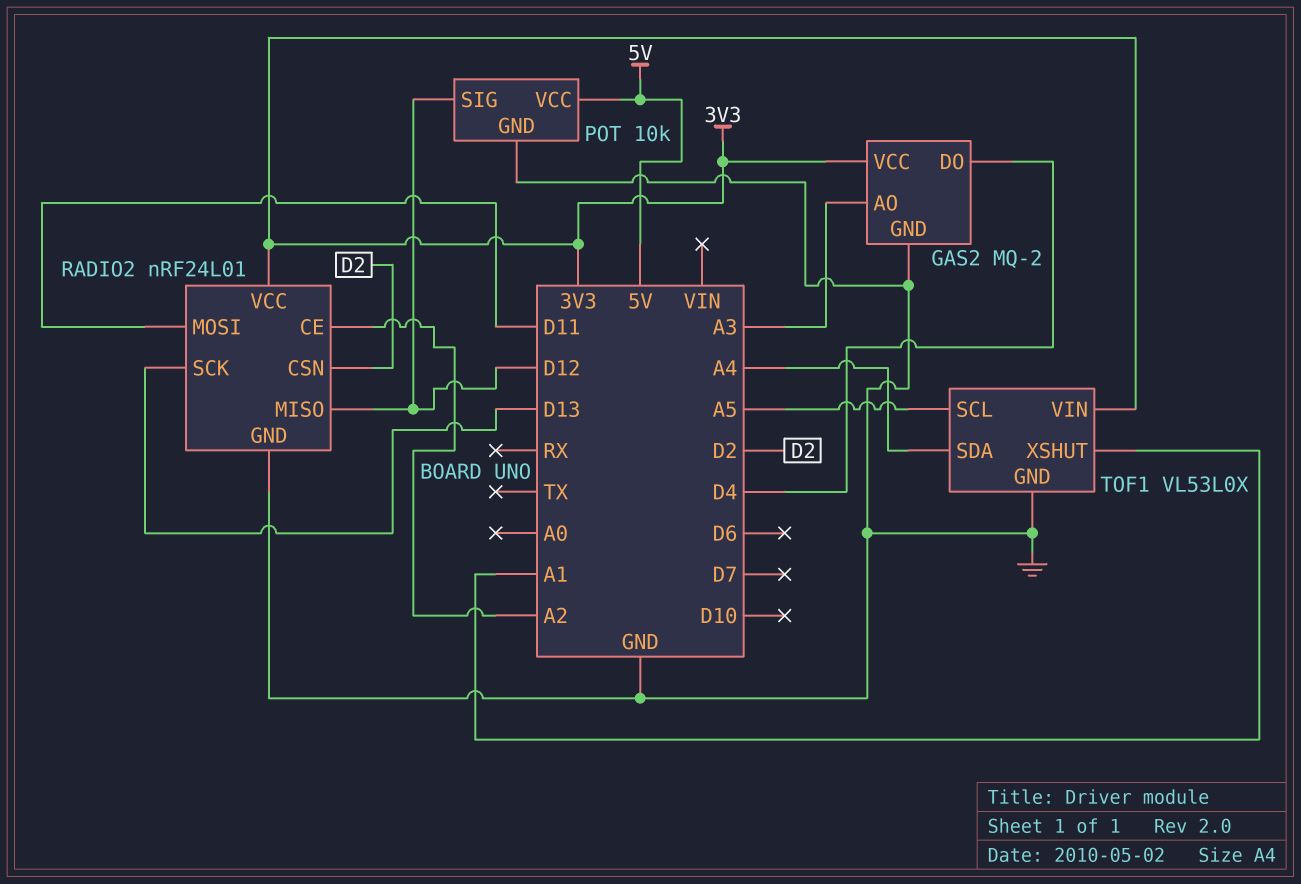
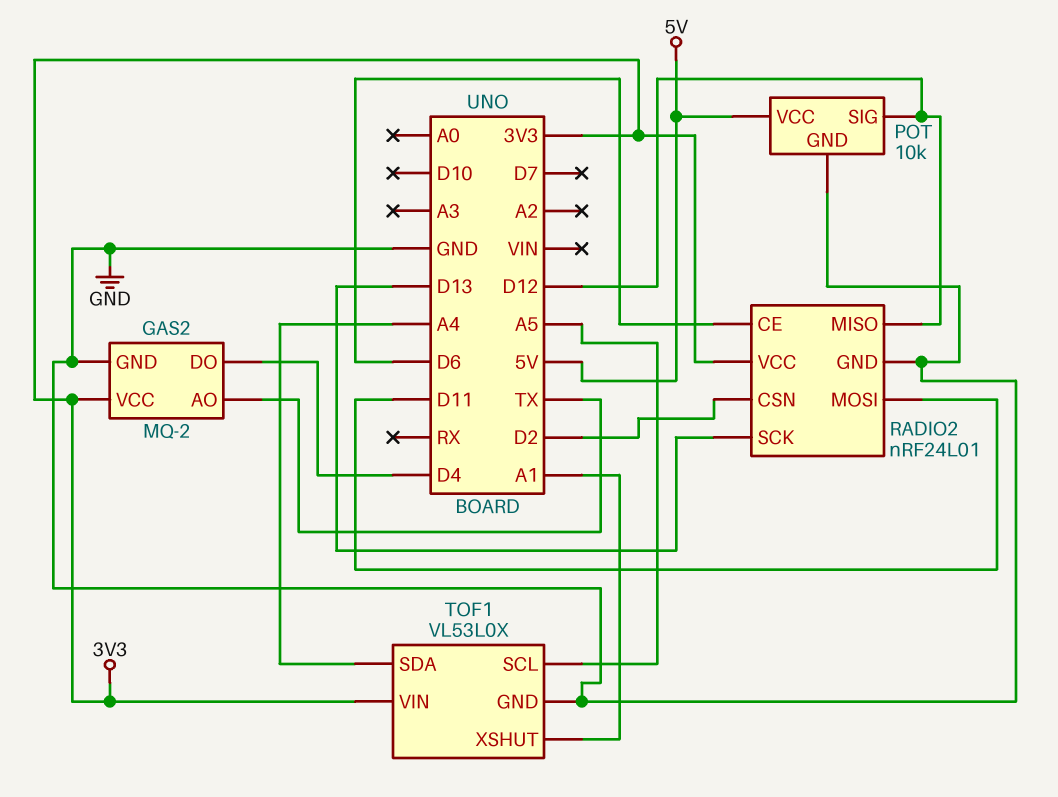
GAS2 pin AO: A3 -> TX
RADIO2 pin CE: A2 -> D6

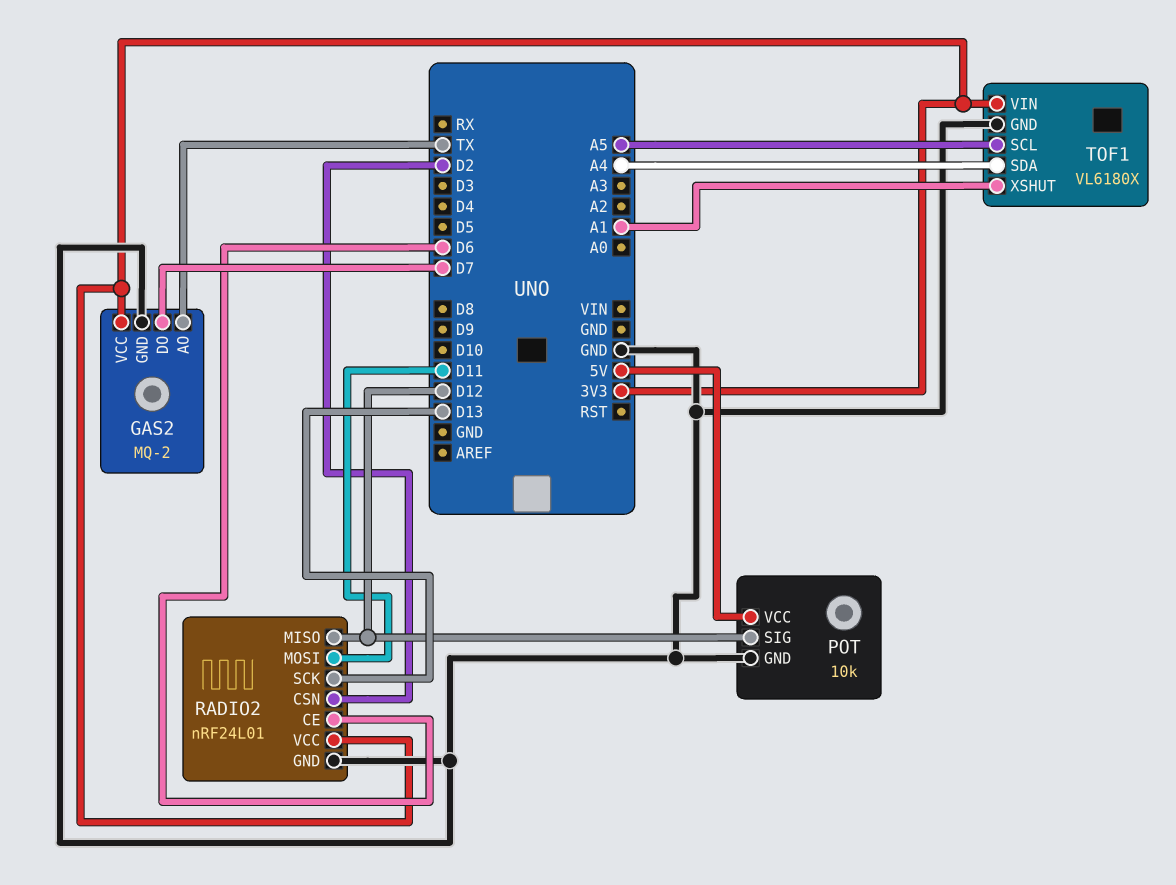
GAS2 pin DO: D4 -> D7
TOF1: VL53L0X -> VL6180X

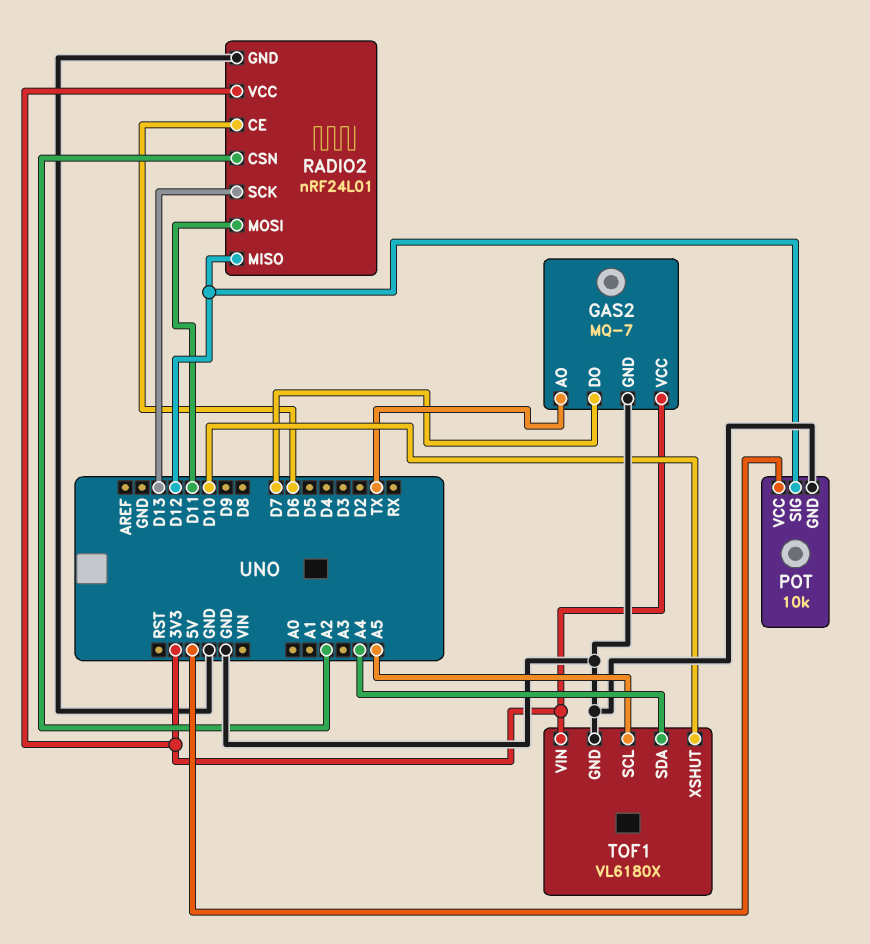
GAS2: MQ-2 -> MQ-7
RADIO2 pin CSN: D2 -> A2
TOF1 pin XSHUT: A1 -> D10

